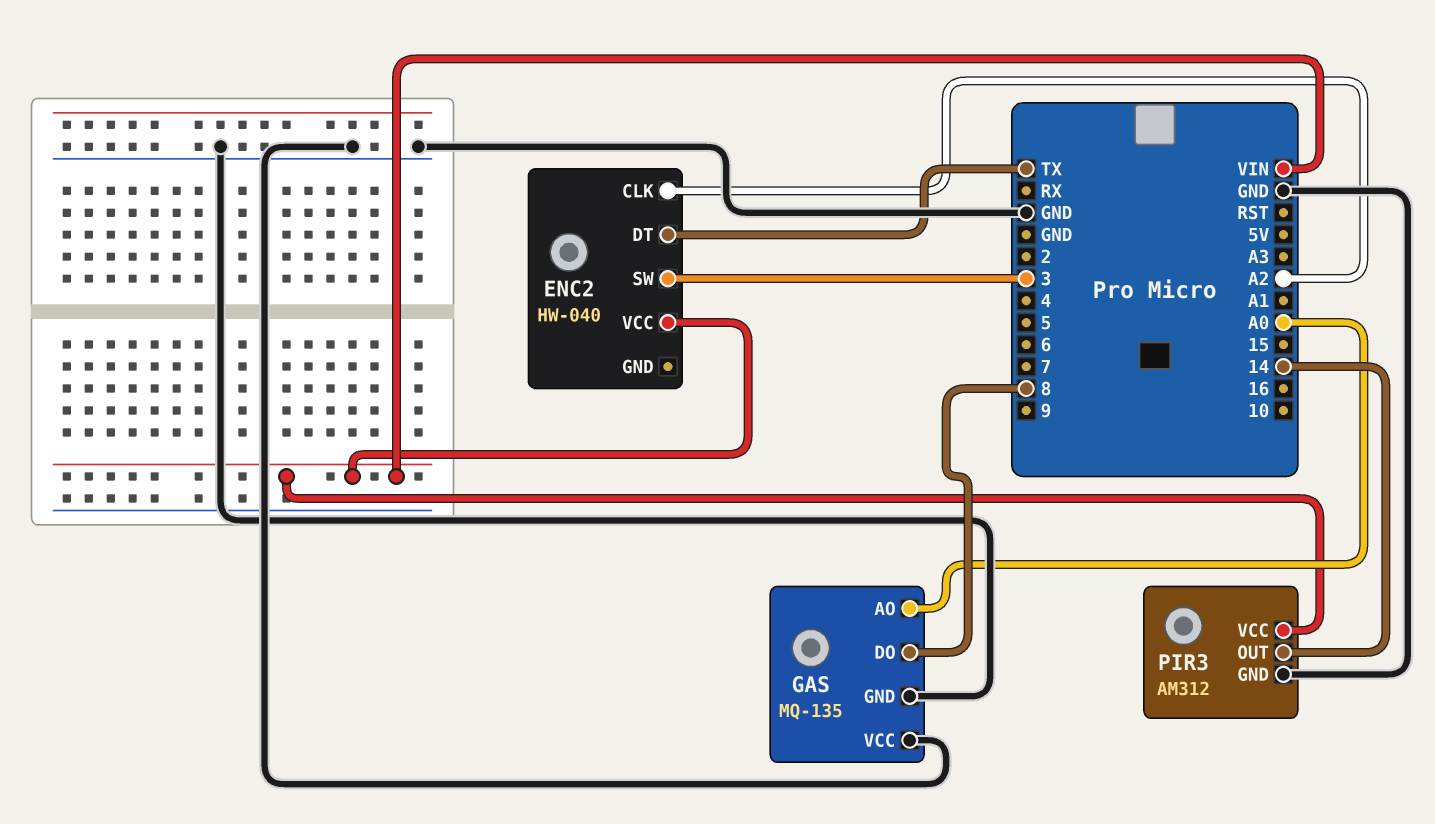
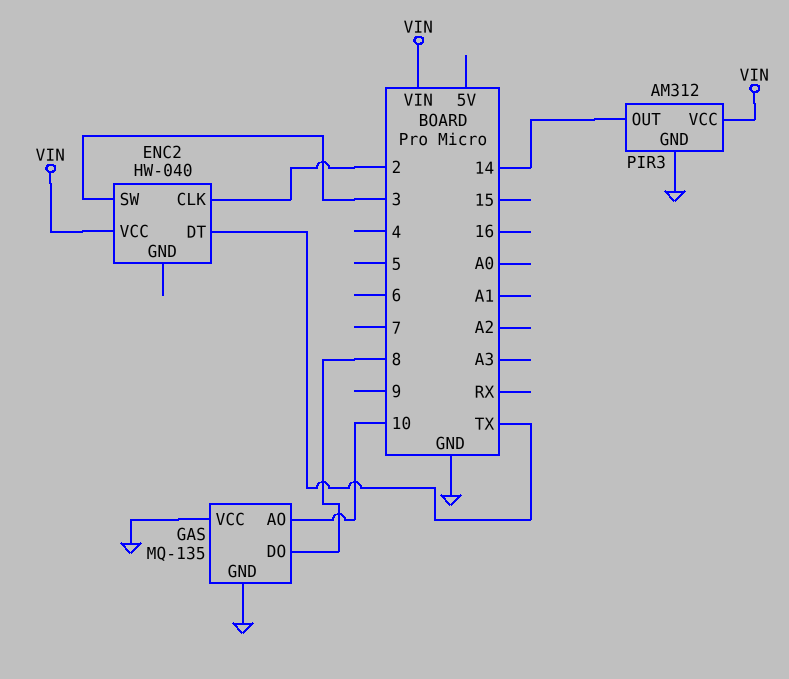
ENC2 pin CLK: A2 -> 2
GAS pin AO: A0 -> 10

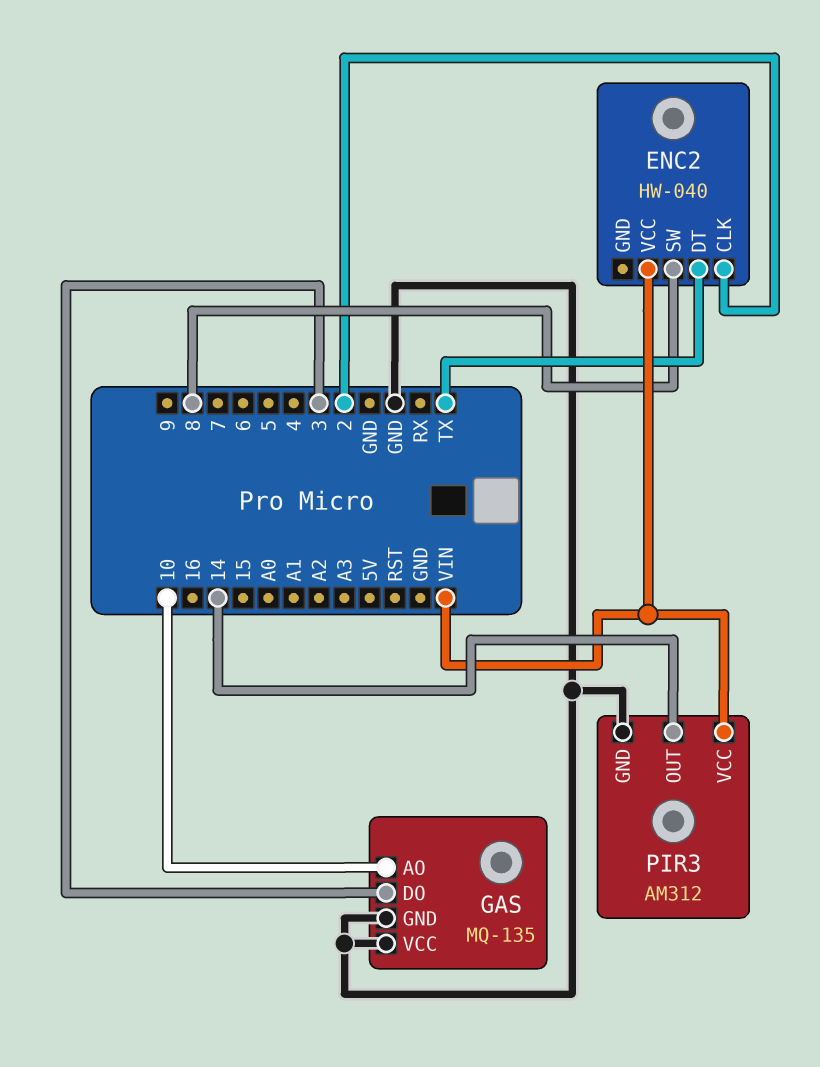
ENC2 pin SW: 3 -> 8
GAS pin DO: 8 -> 3

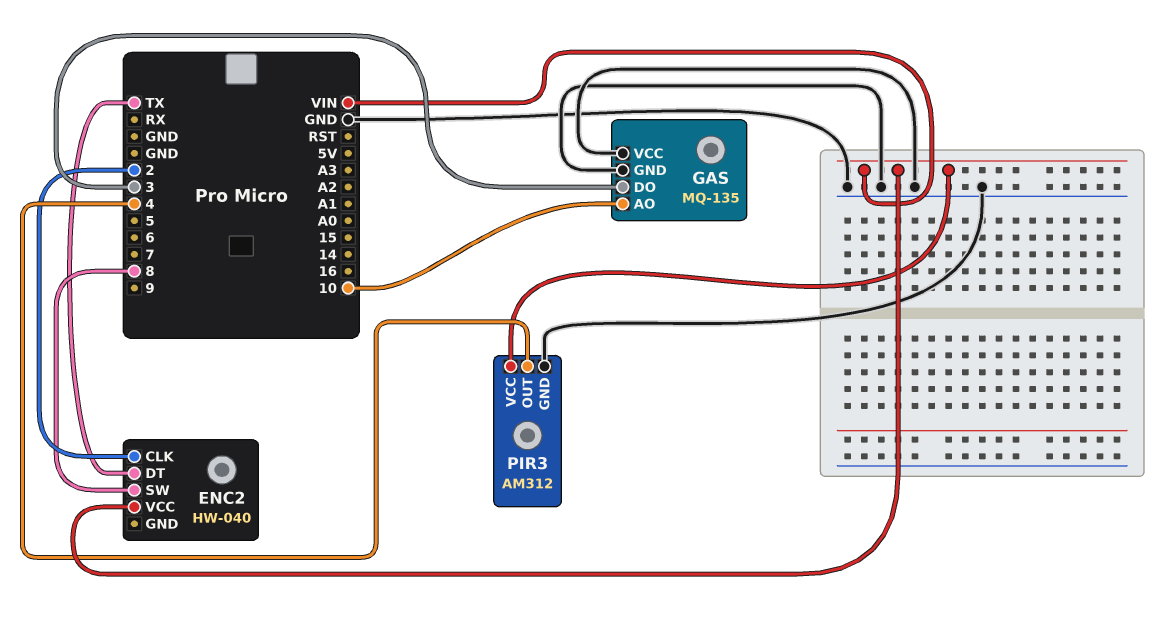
PIR3 pin OUT: 14 -> 4

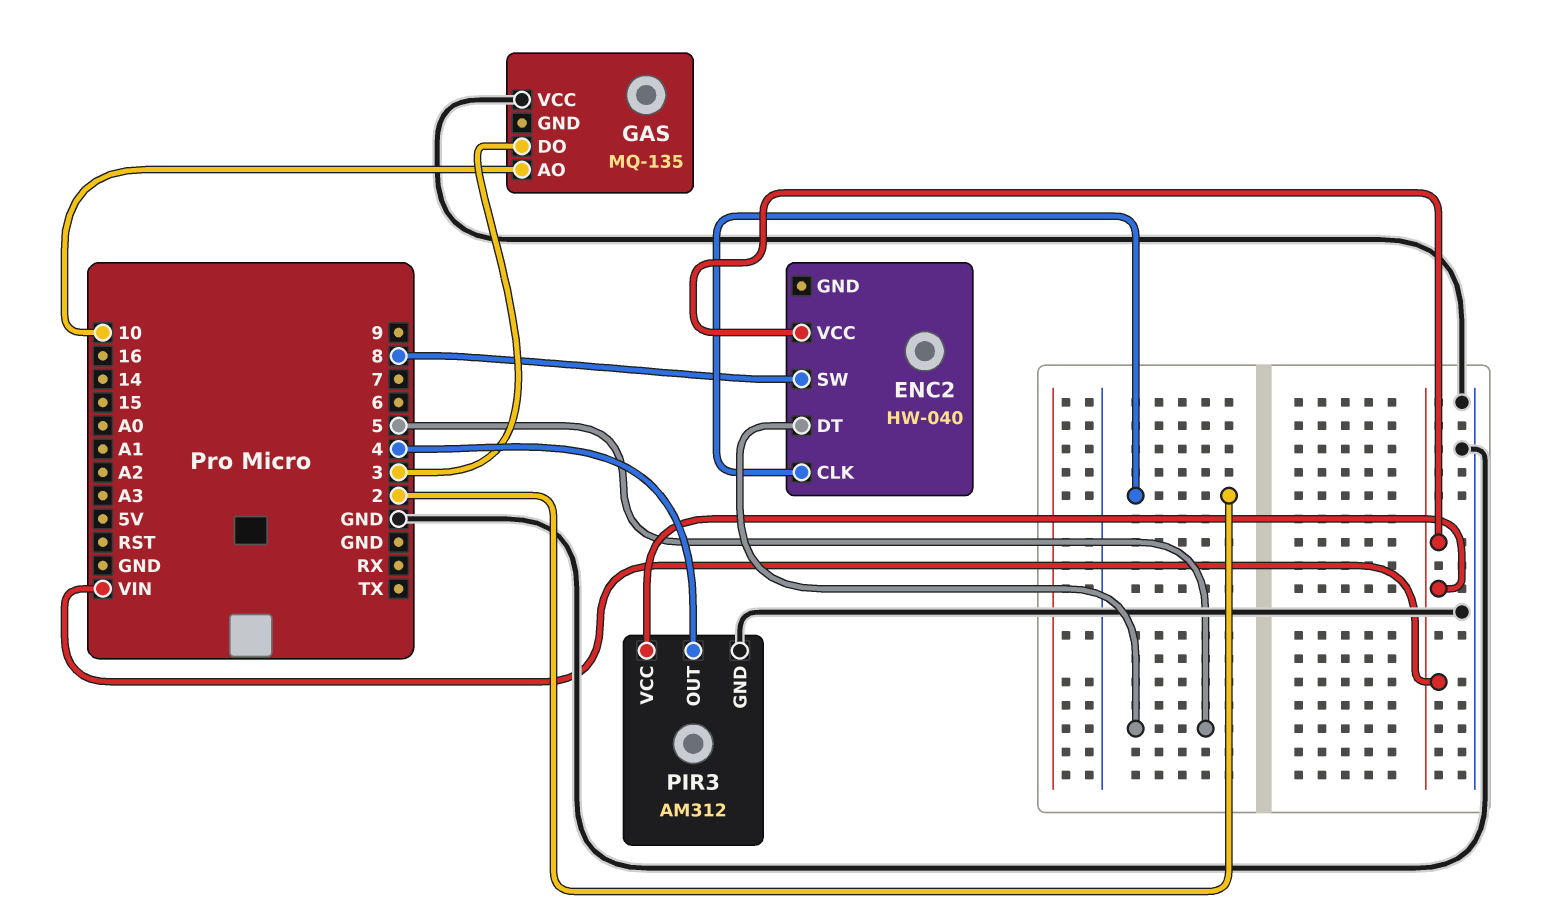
ENC2 pin DT: TX -> 5
GAS pin GND: GND -> none

